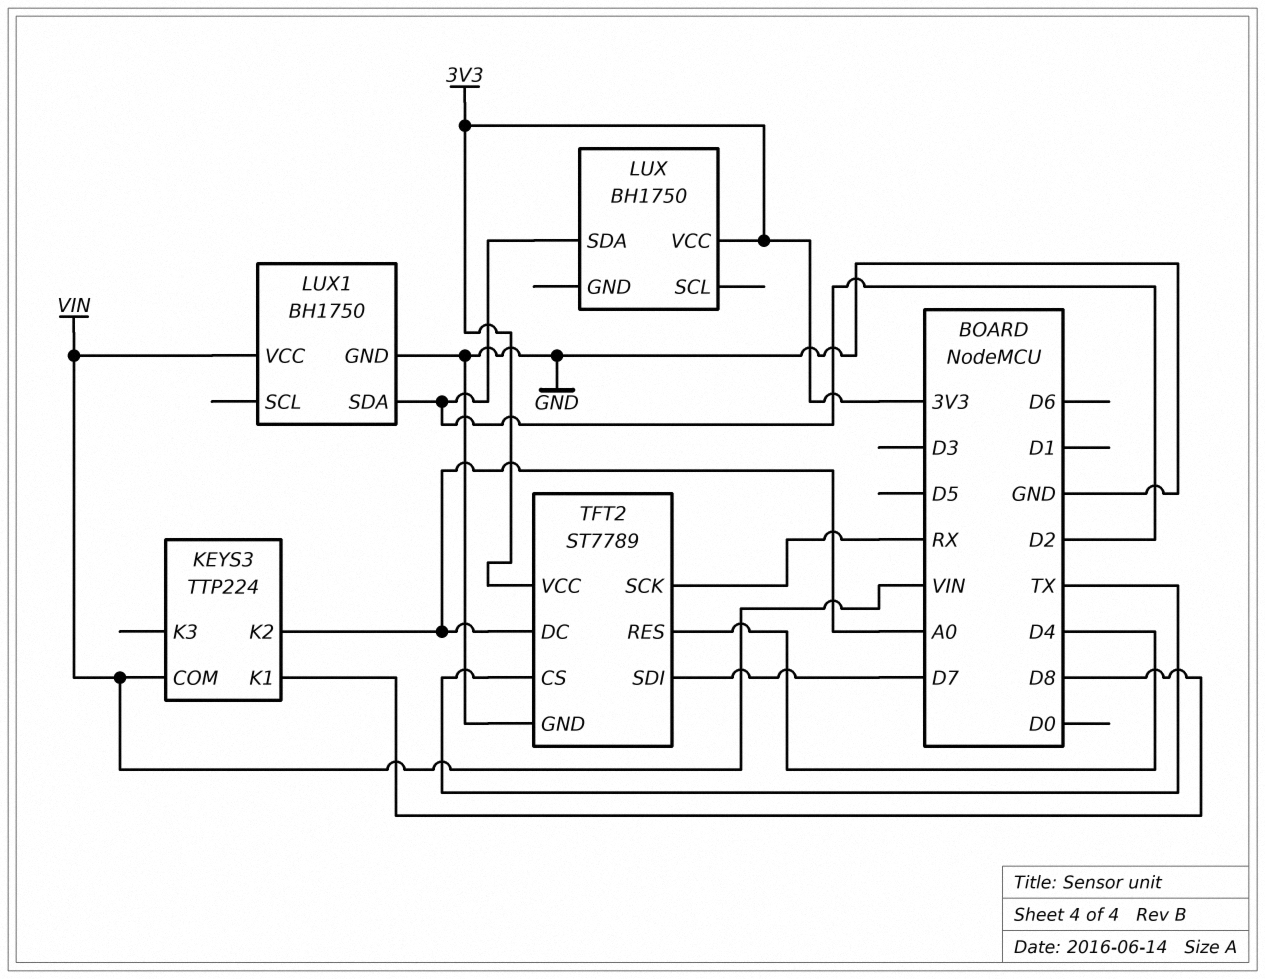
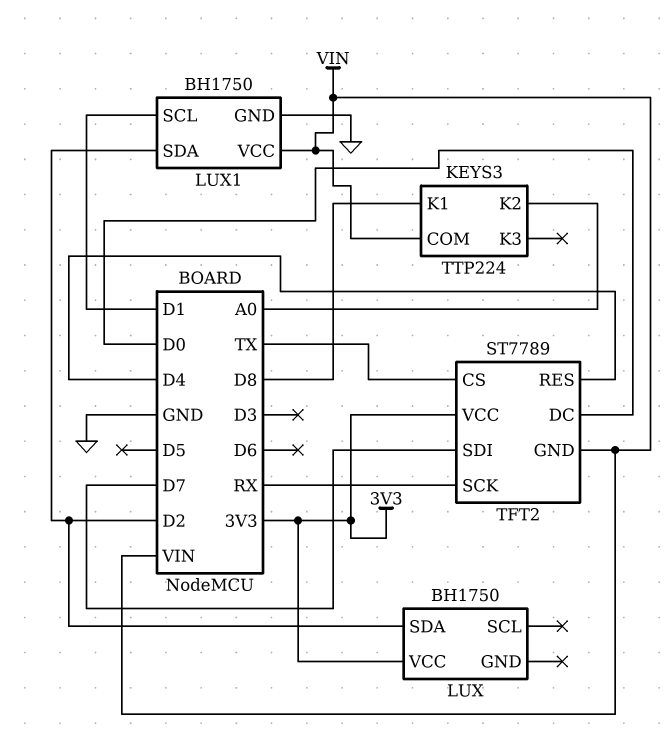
LUX1 pin SCL: none -> D1
TFT2 pin DC: A0 -> D0
TFT2 pin GND: GND -> VIN

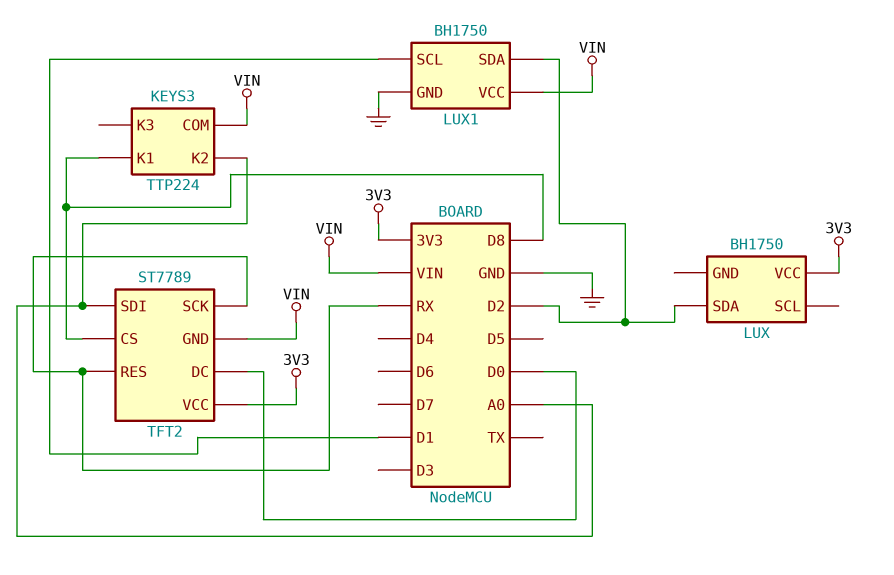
TFT2 pin CS: TX -> D8
TFT2 pin RES: D4 -> RX
TFT2 pin SDI: D7 -> A0

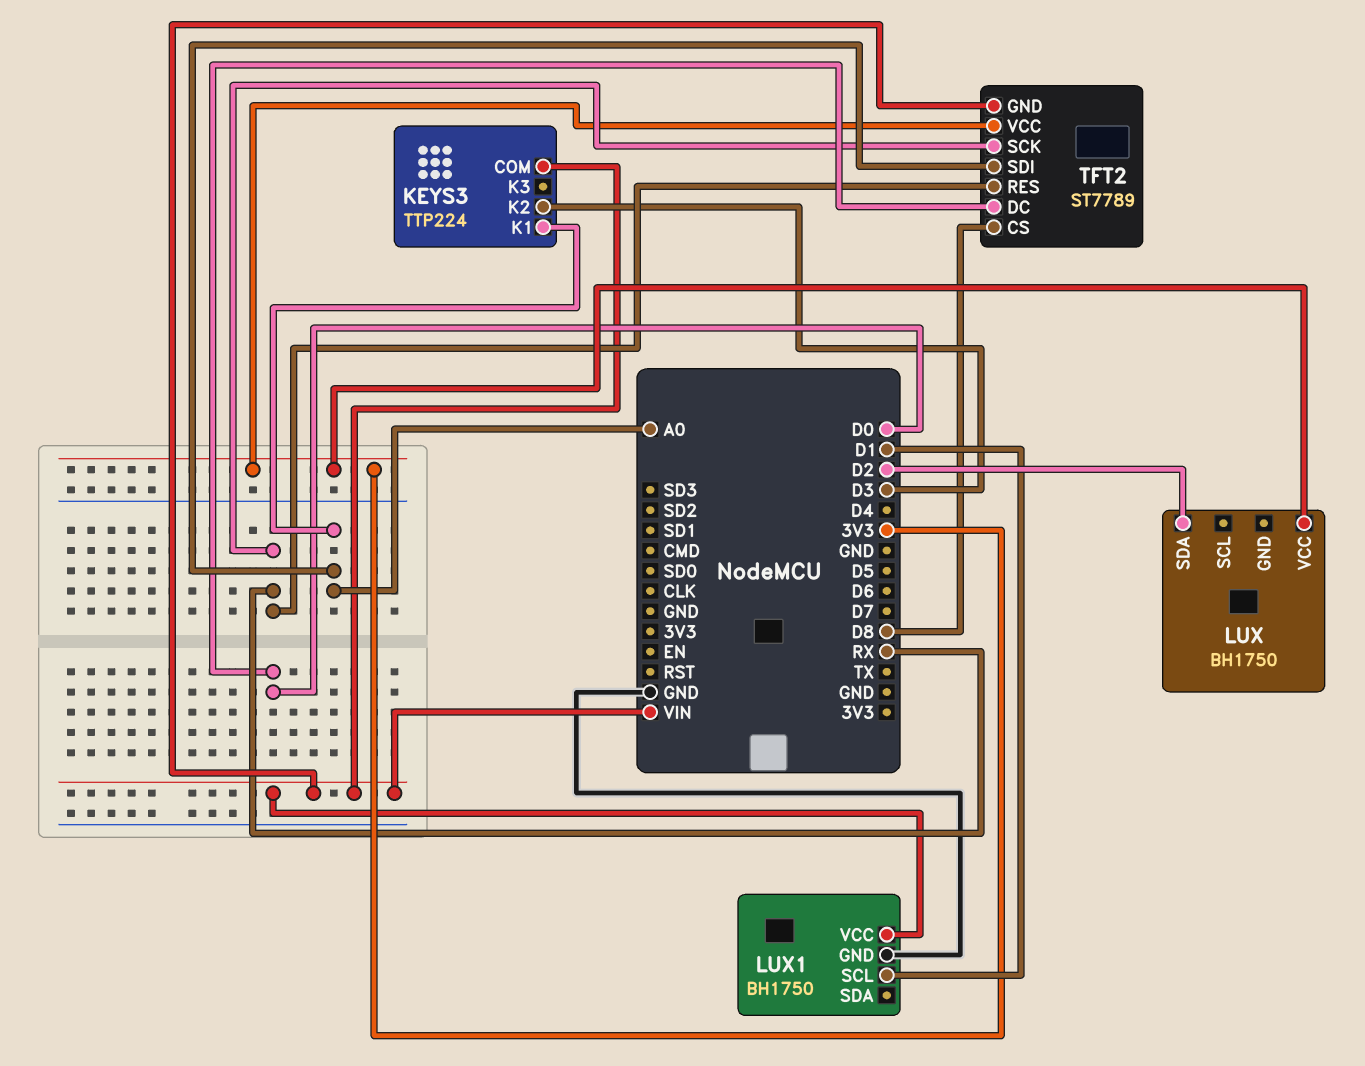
KEYS3 pin K1: D8 -> A0
KEYS3 pin K2: A0 -> D3
LUX1 pin SDA: D2 -> none

